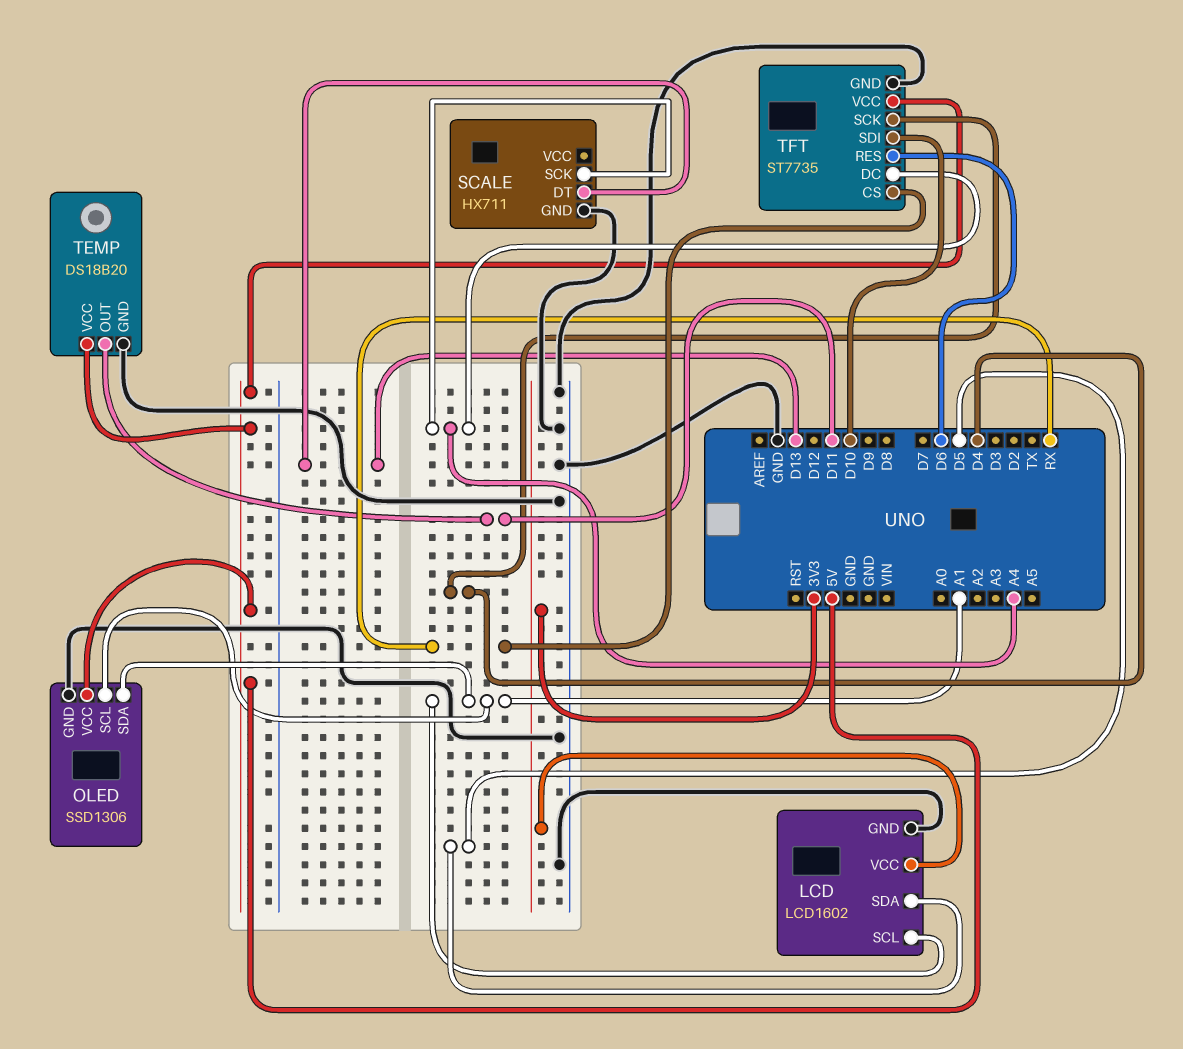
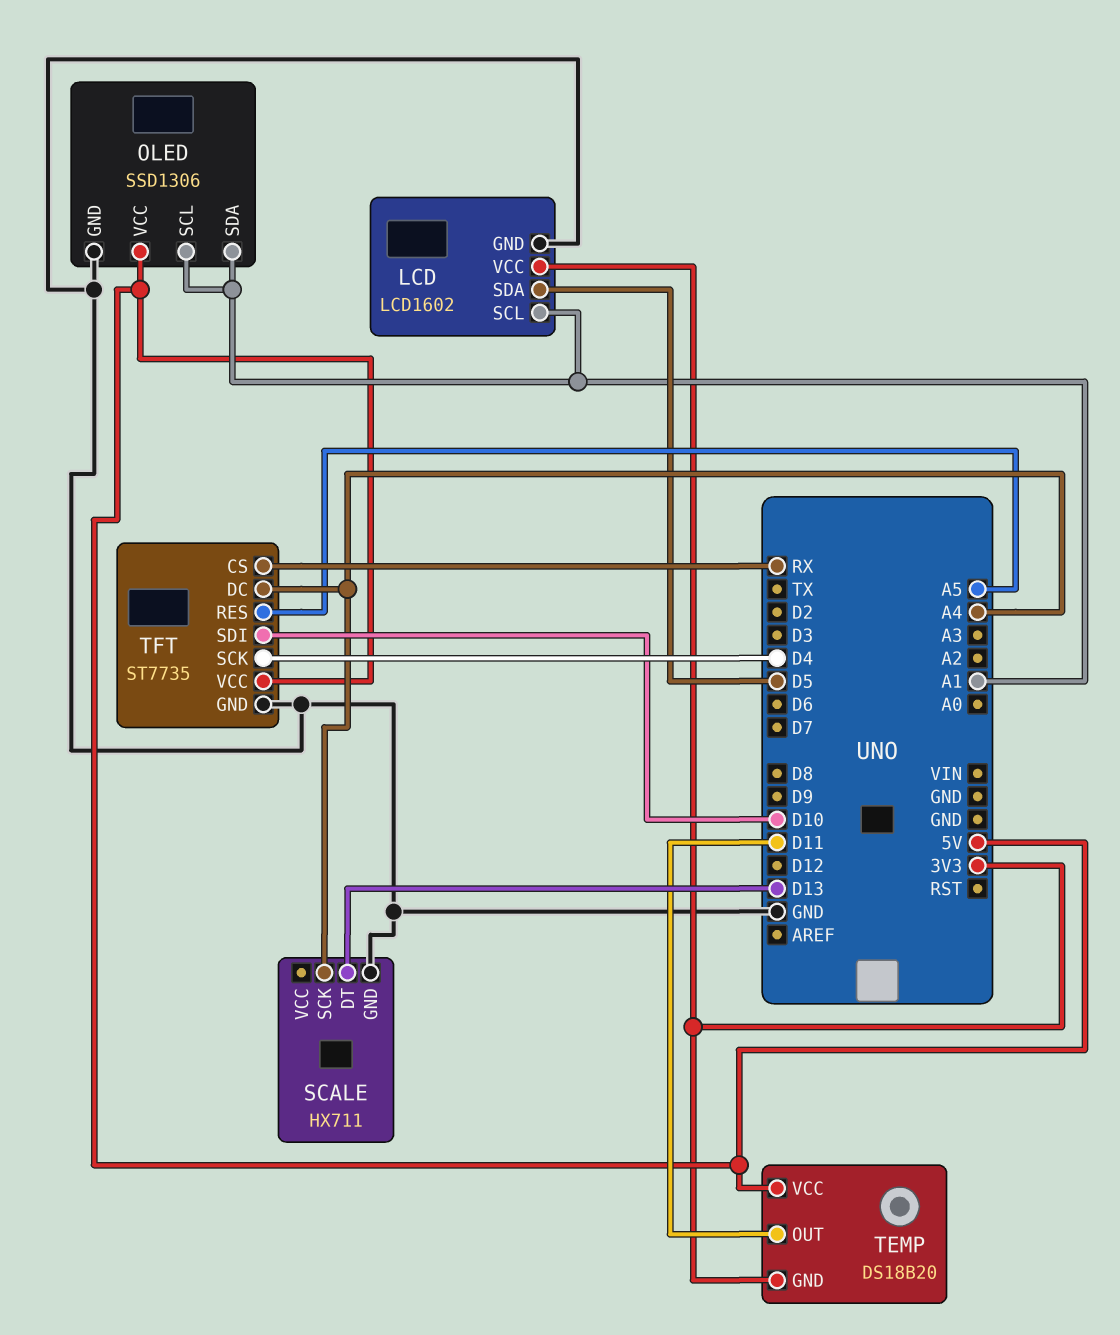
TEMP pin GND: GND -> 3V3
TFT pin RES: D6 -> A5

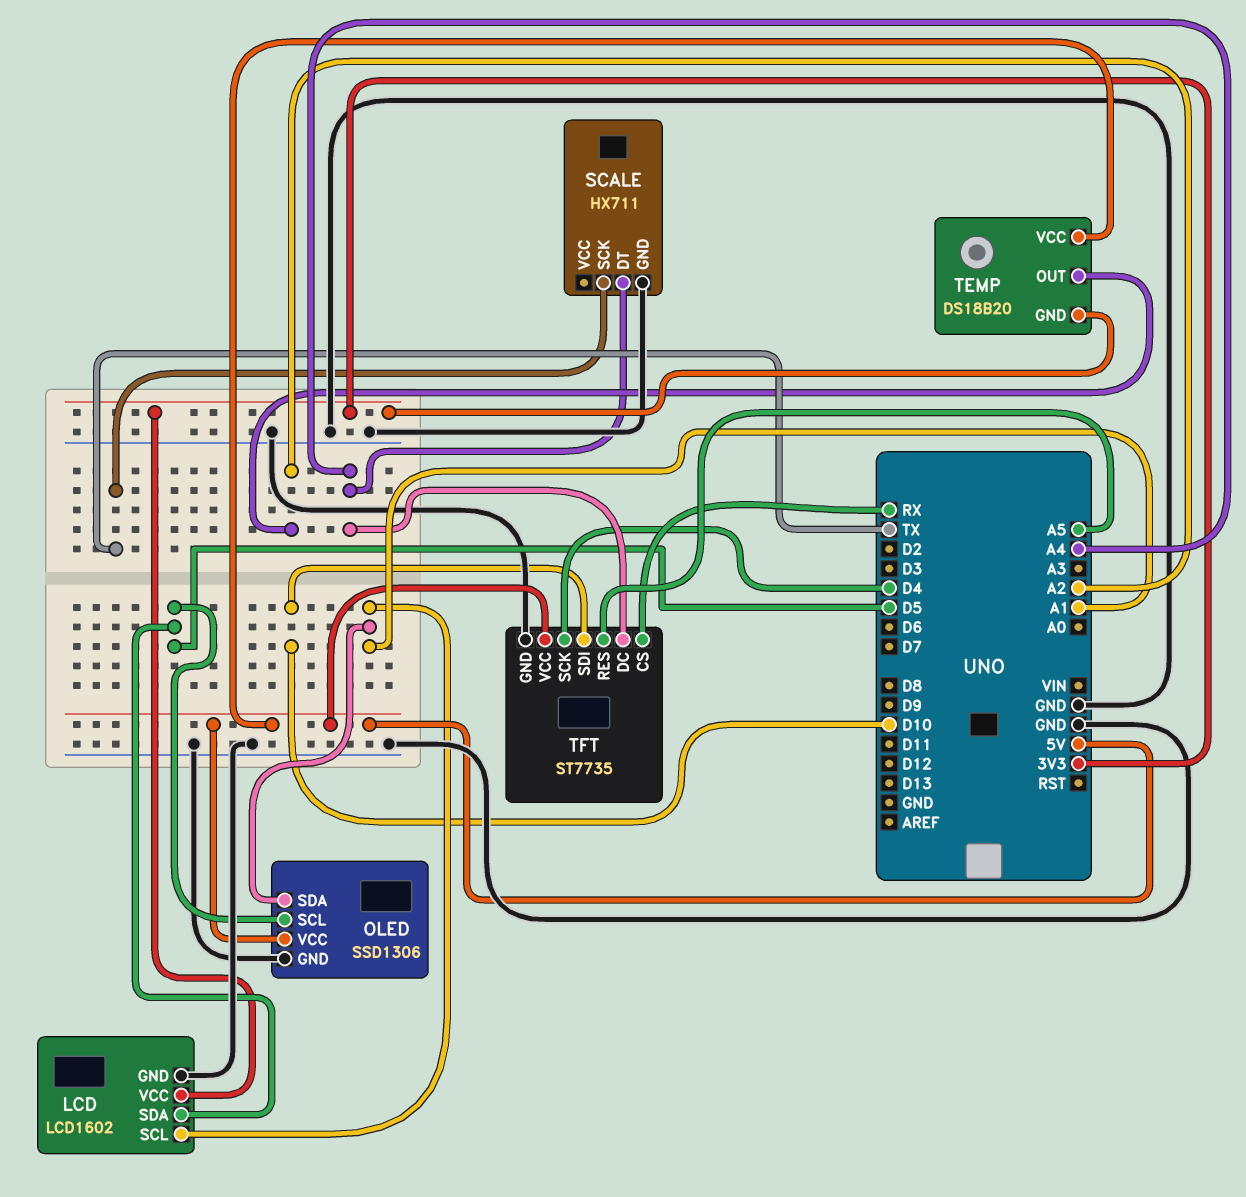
OLED pin SCL: A1 -> D5
SCALE pin DT: D13 -> A4
SCALE pin SCK: A4 -> TX
TEMP pin OUT: D11 -> A2

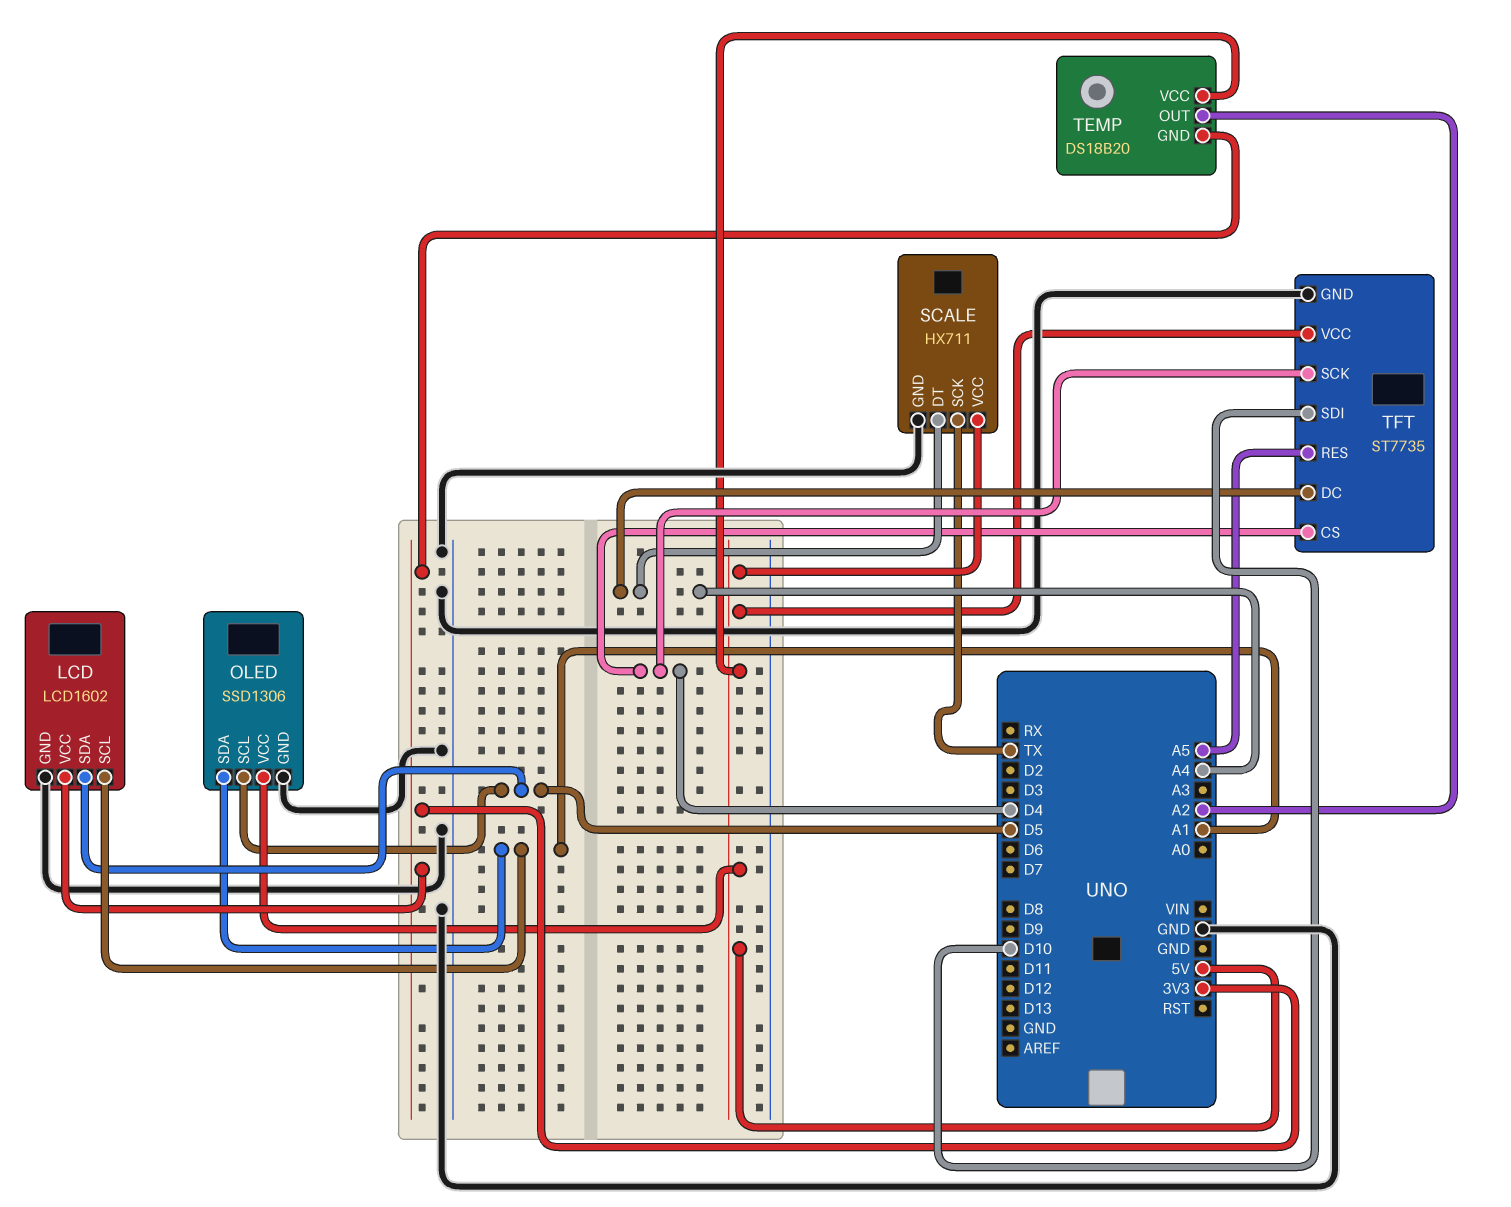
SCALE pin VCC: none -> 5V
TFT pin CS: RX -> D4

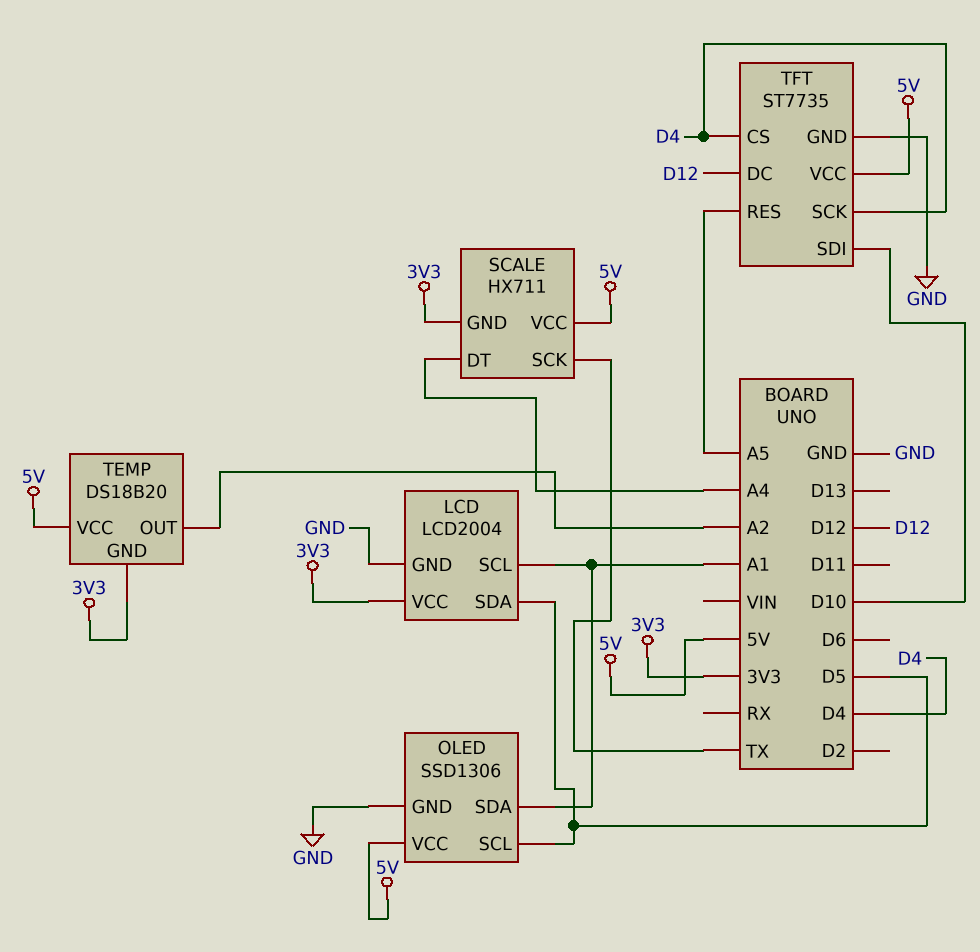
LCD: LCD1602 -> LCD2004
SCALE pin GND: GND -> 3V3
TFT pin DC: A4 -> D12

